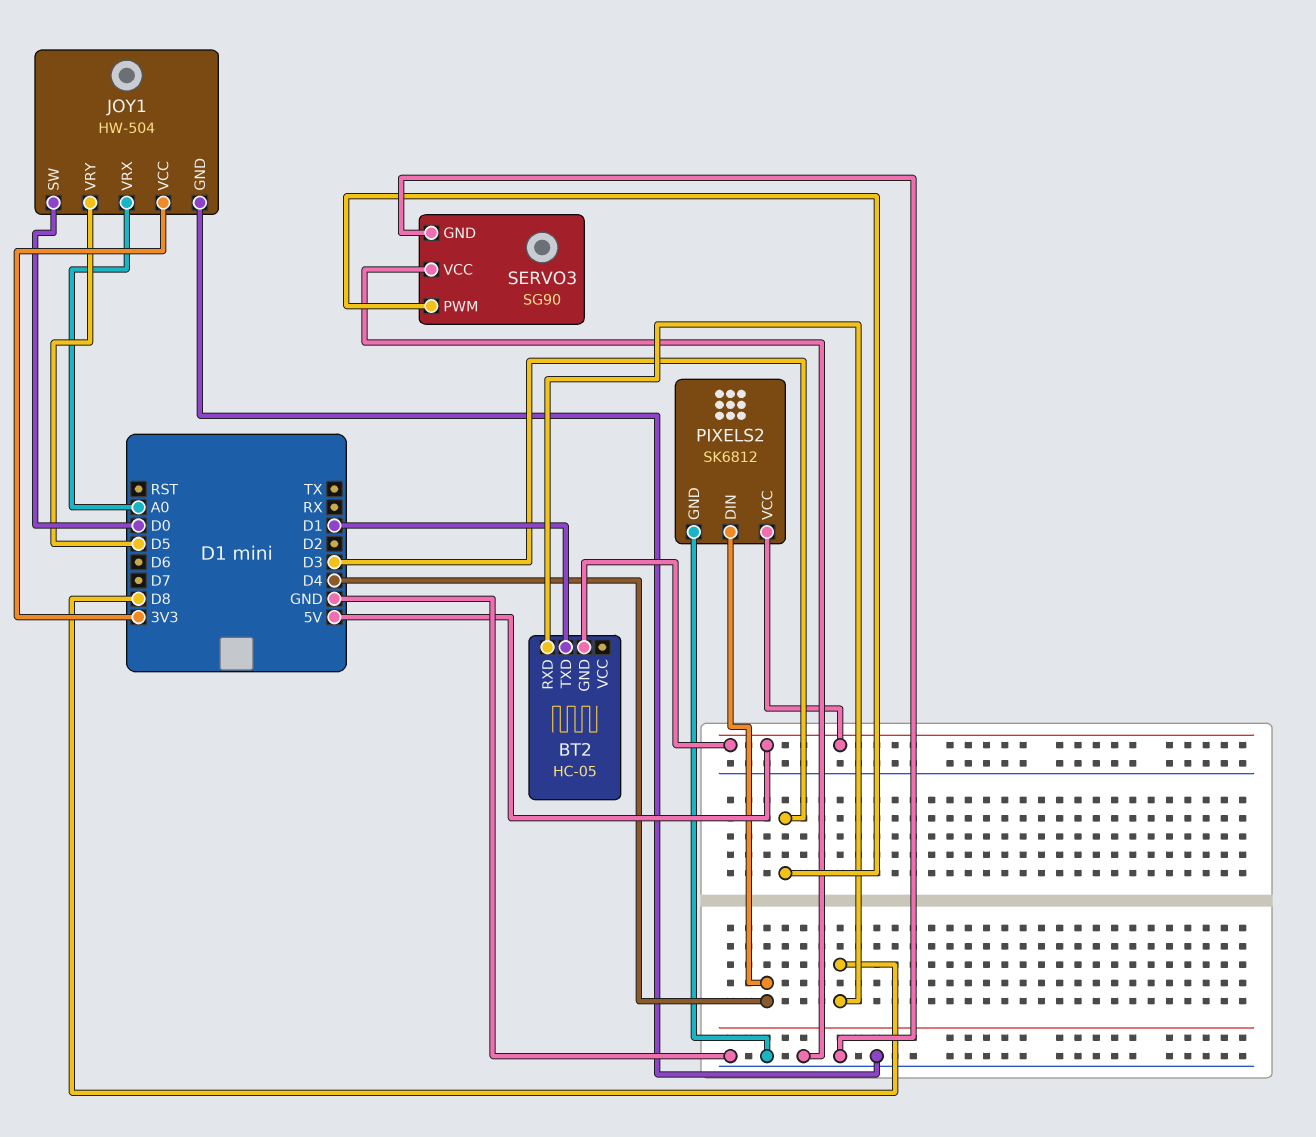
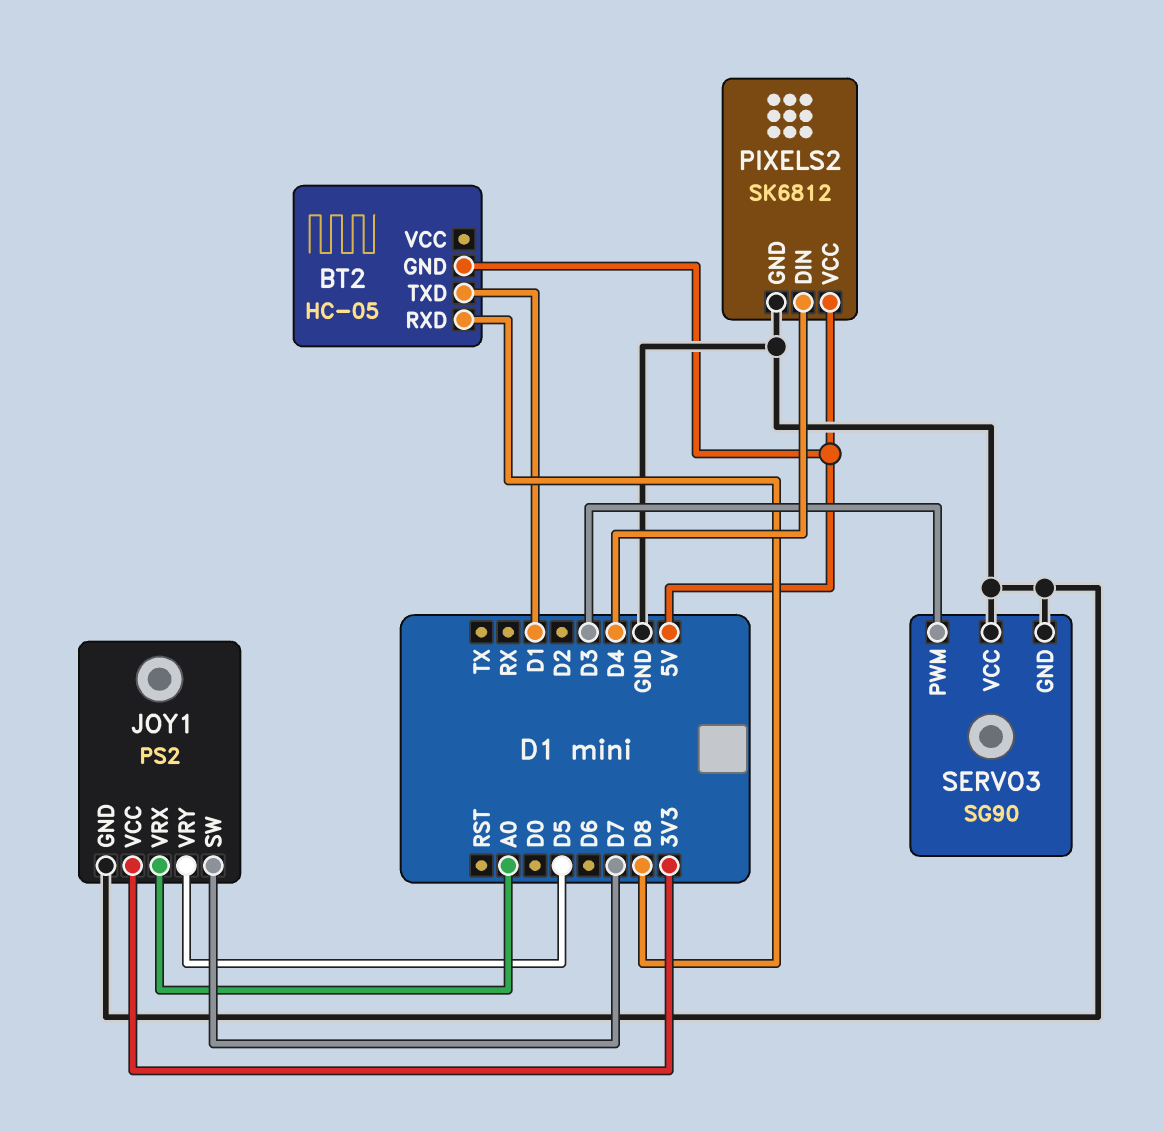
JOY1: HW-504 -> PS2
JOY1 pin SW: D0 -> D7

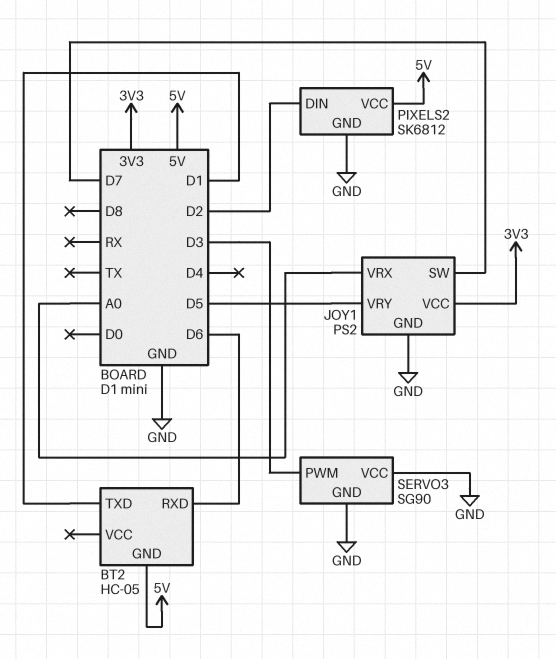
BT2 pin RXD: D8 -> D6
PIXELS2 pin DIN: D4 -> D2

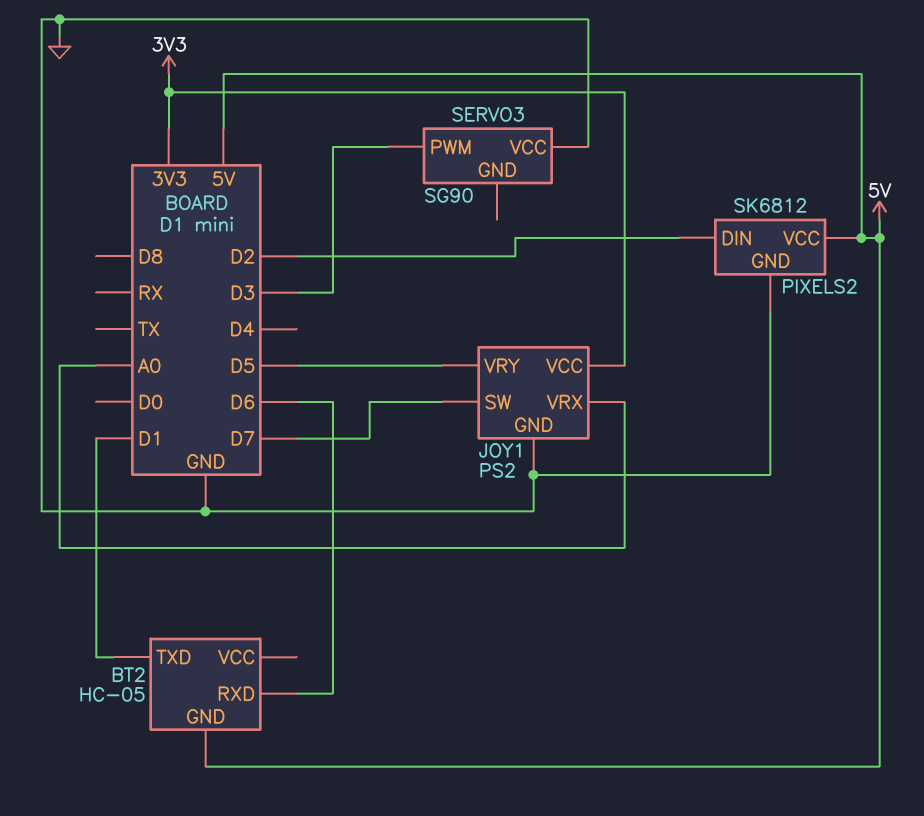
SERVO3 pin GND: GND -> none

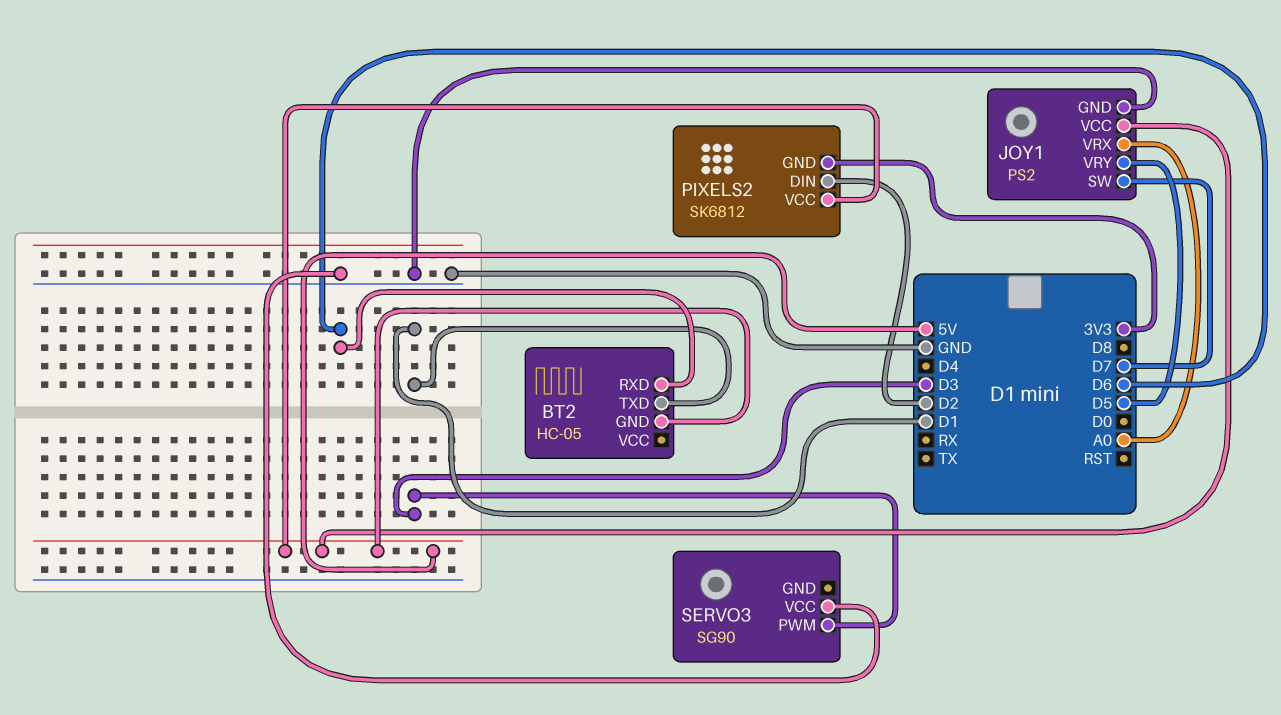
JOY1 pin VCC: 3V3 -> 5V
PIXELS2 pin GND: GND -> 3V3

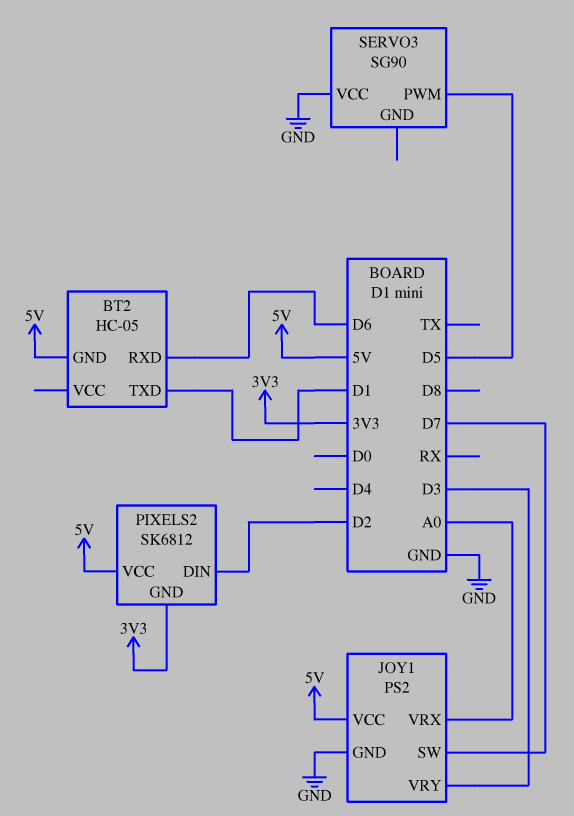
JOY1 pin VRY: D5 -> D3
SERVO3 pin PWM: D3 -> D5

